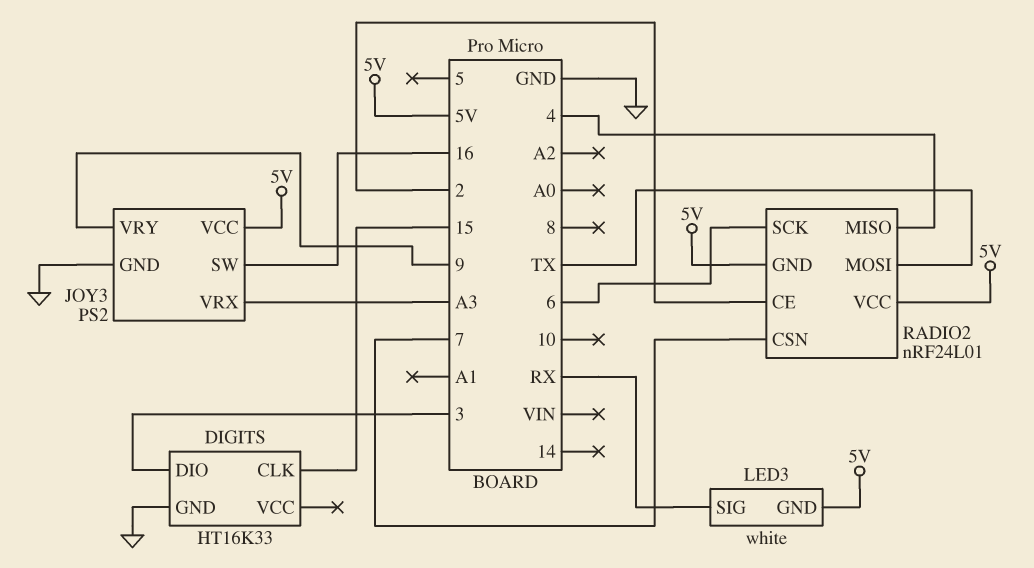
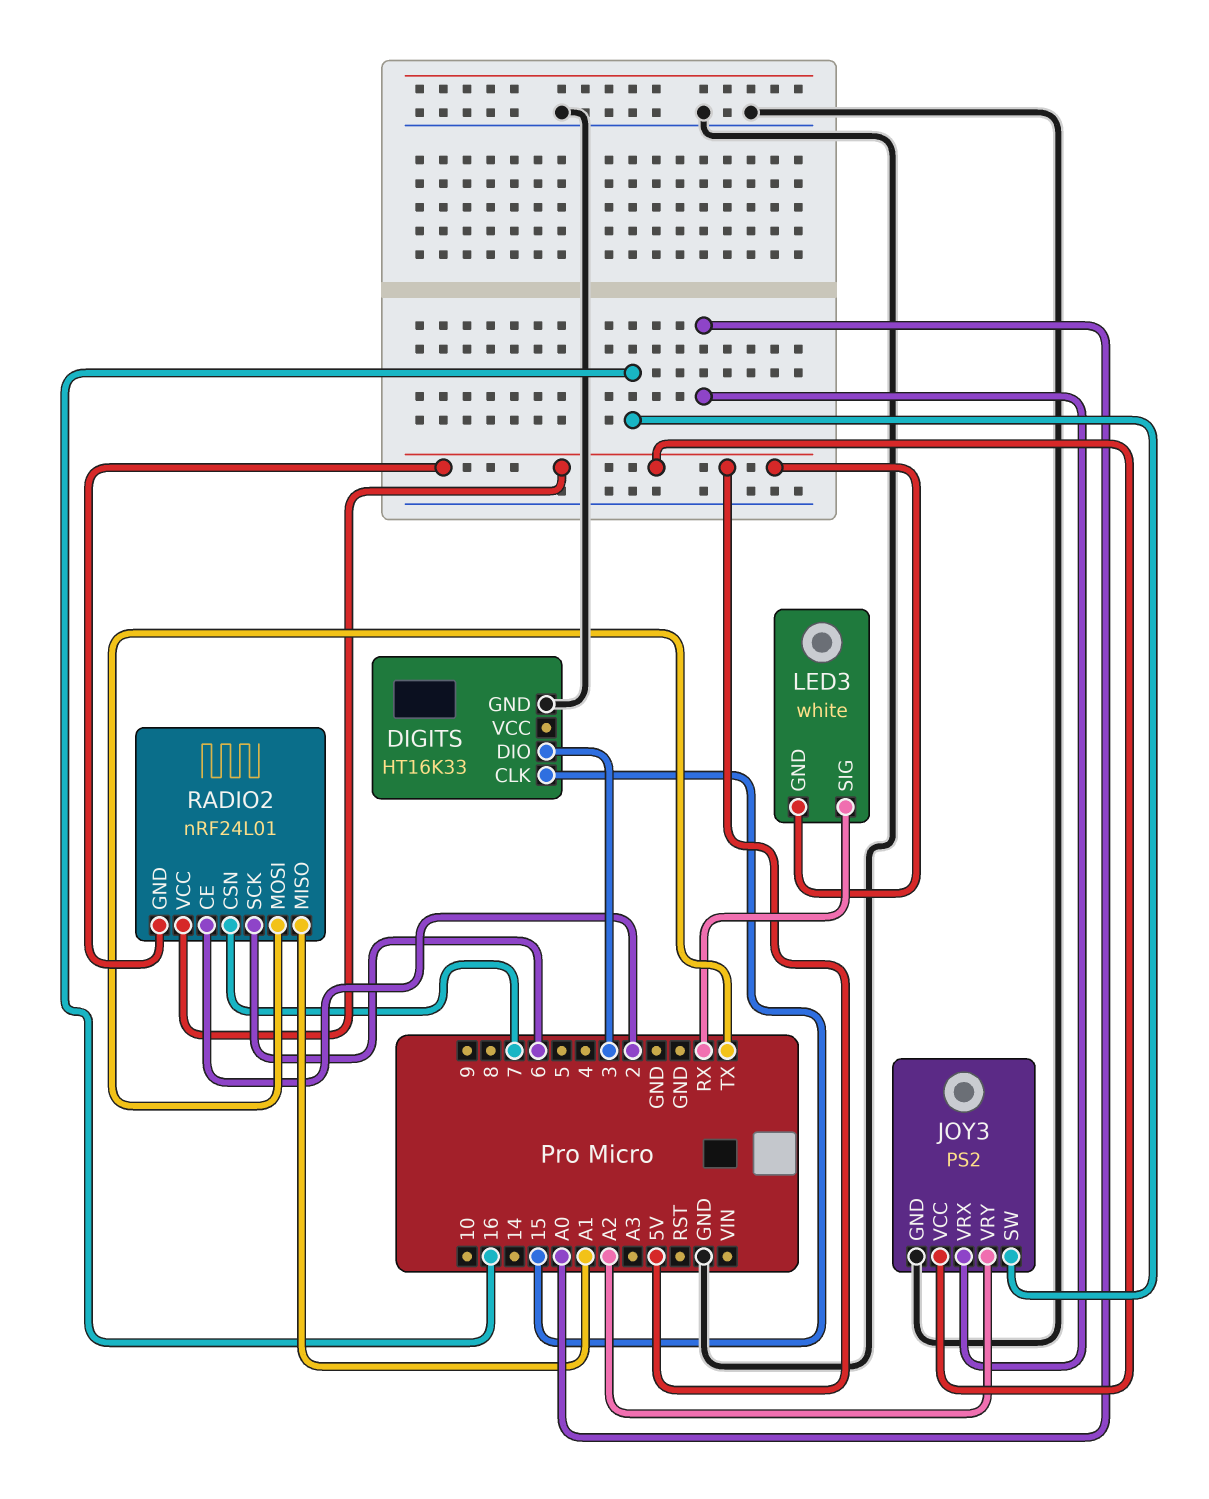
JOY3 pin VRX: A3 -> A0
JOY3 pin VRY: 9 -> A2
RADIO2 pin MISO: 4 -> A1

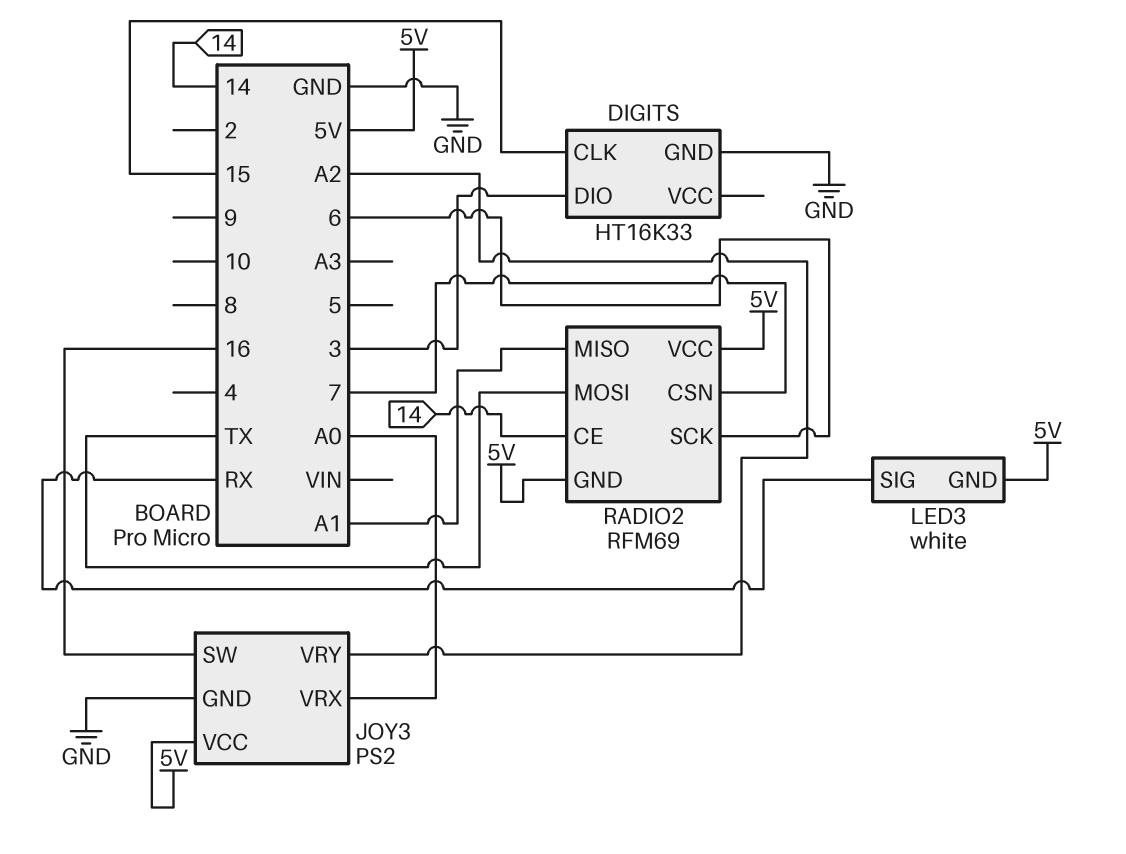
RADIO2: nRF24L01 -> RFM69
RADIO2 pin CE: 2 -> 14

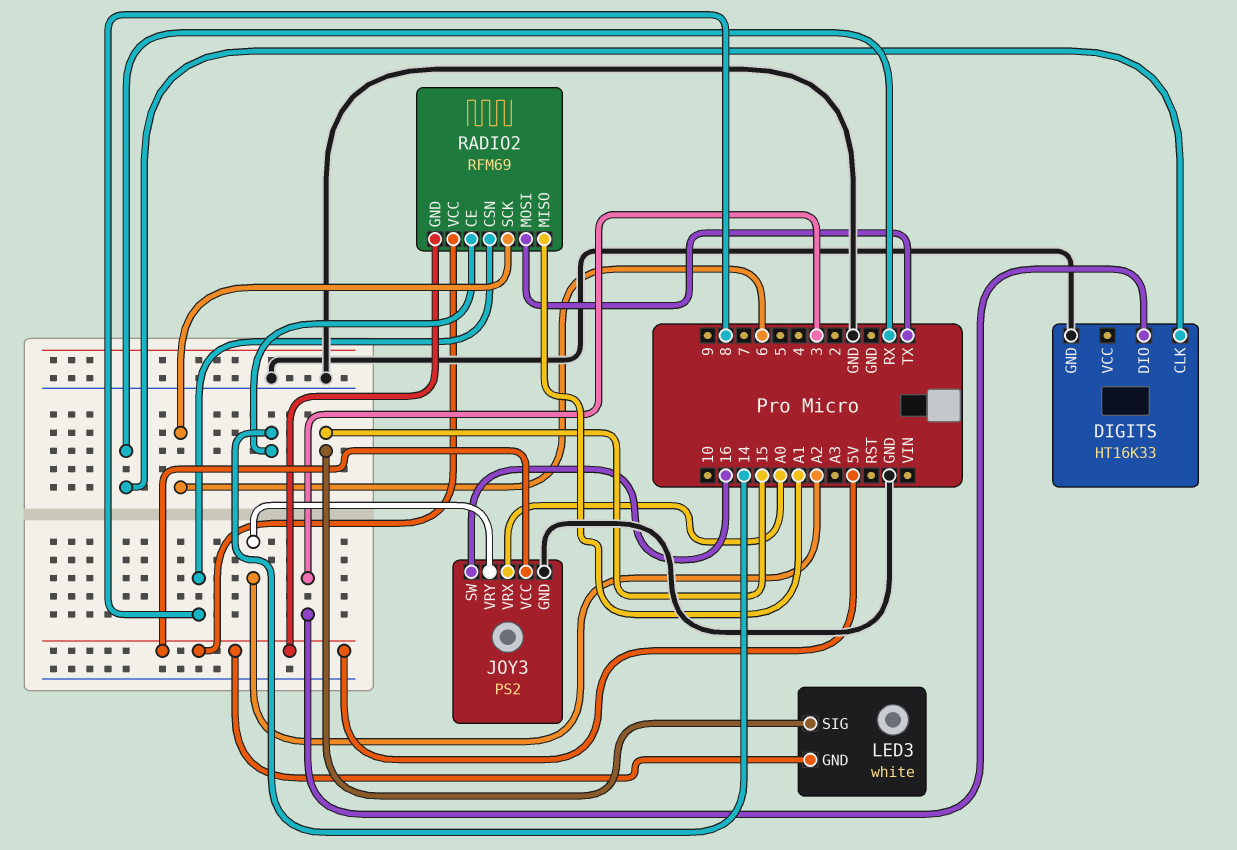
DIGITS pin CLK: 15 -> RX
LED3 pin SIG: RX -> 15
RADIO2 pin CSN: 7 -> 8

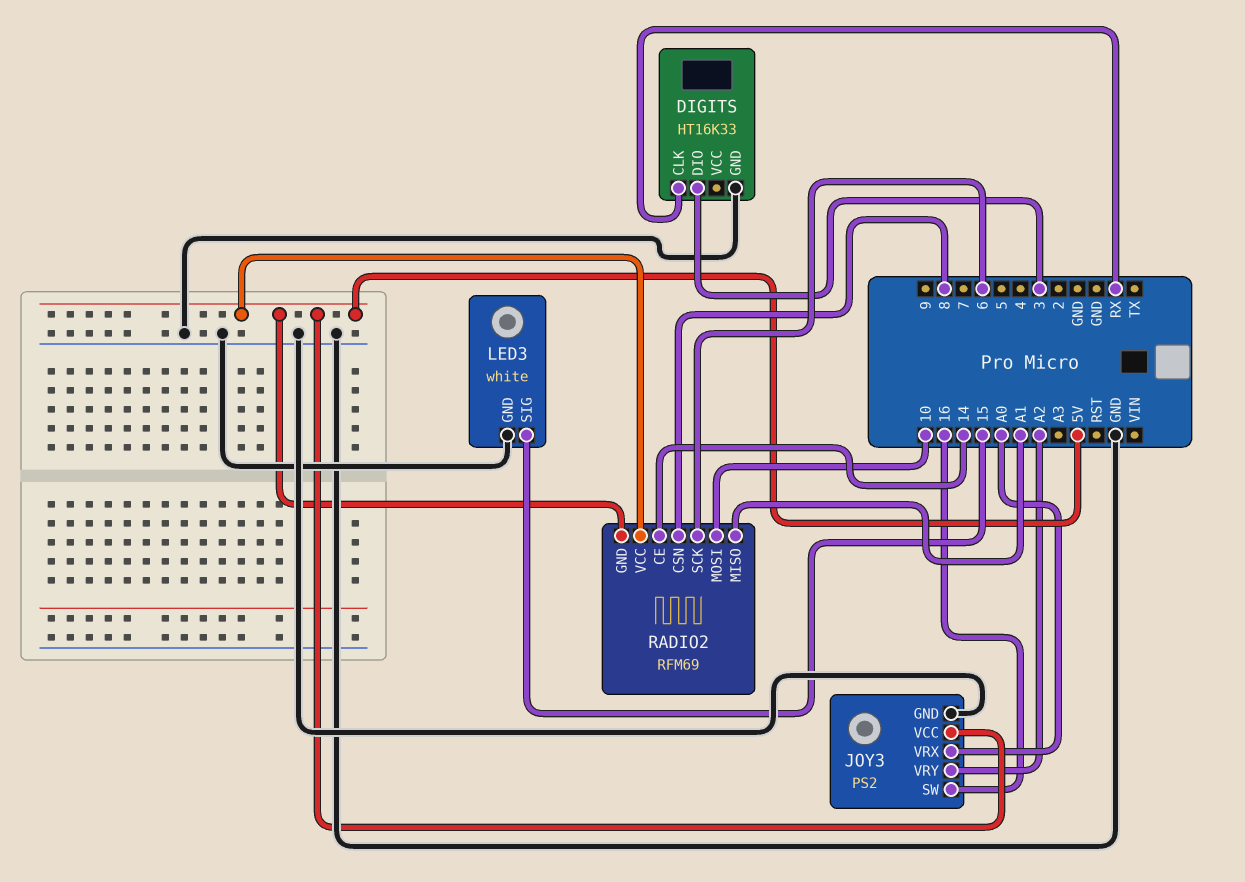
LED3 pin GND: 5V -> GND
RADIO2 pin MOSI: TX -> 10

